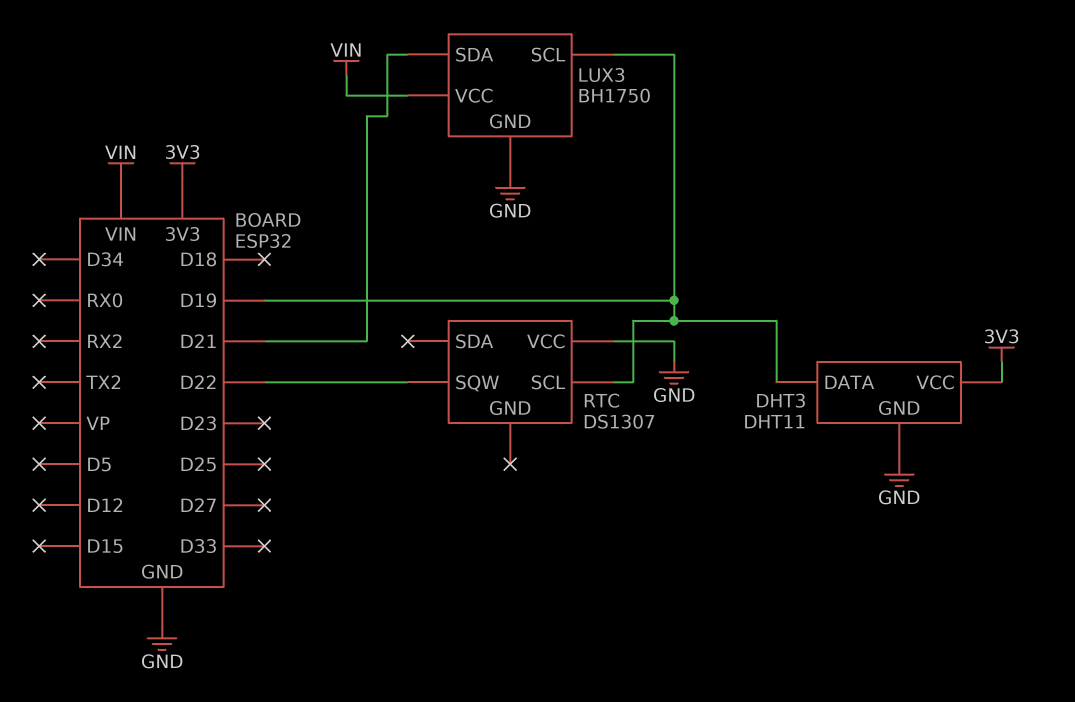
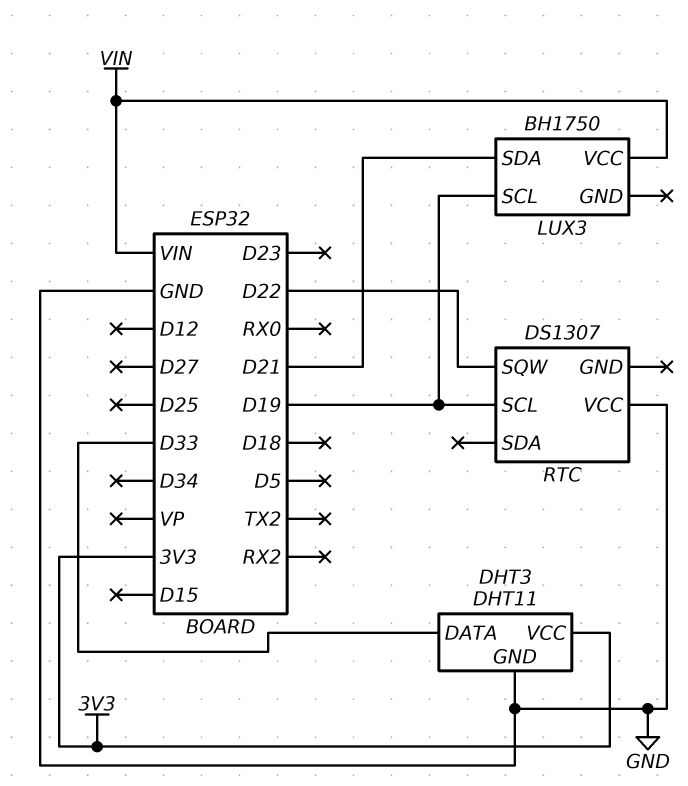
DHT3 pin DATA: D19 -> D33
LUX3 pin GND: GND -> none

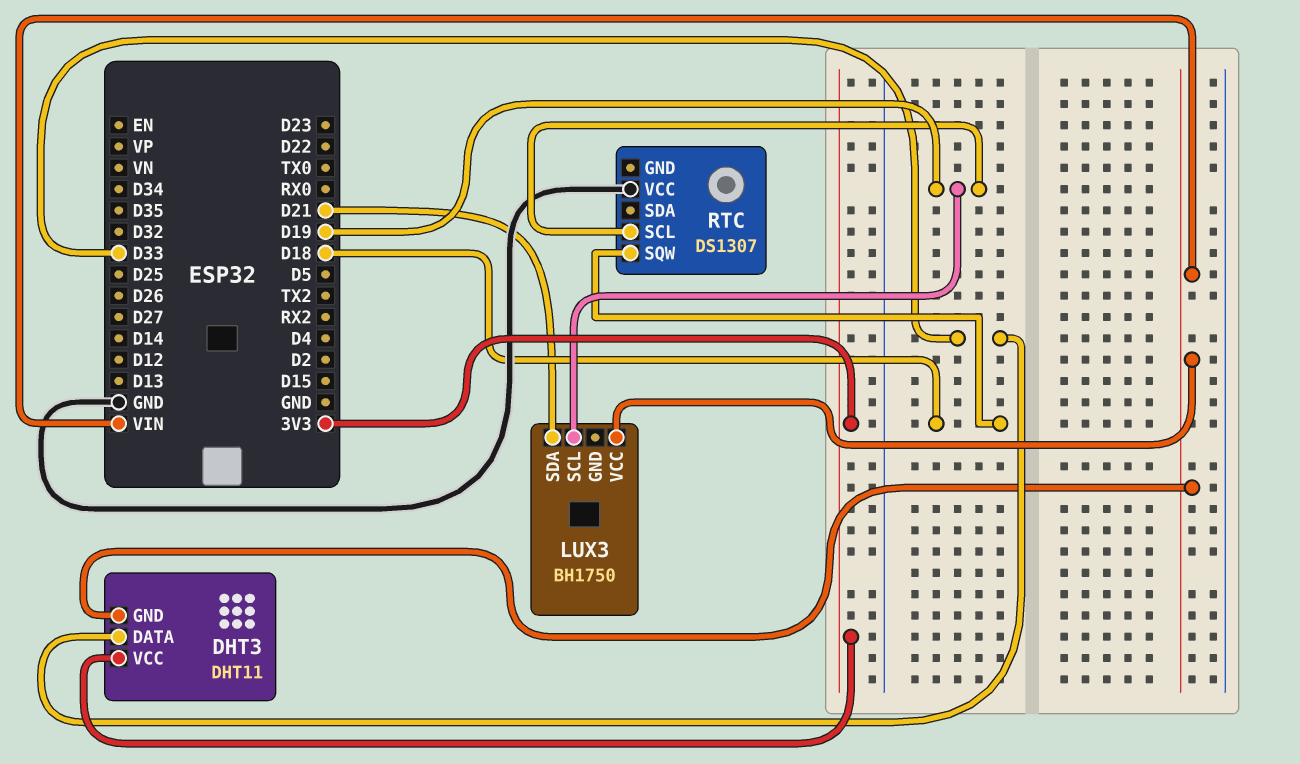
DHT3 pin GND: GND -> VIN
RTC pin SQW: D22 -> D18

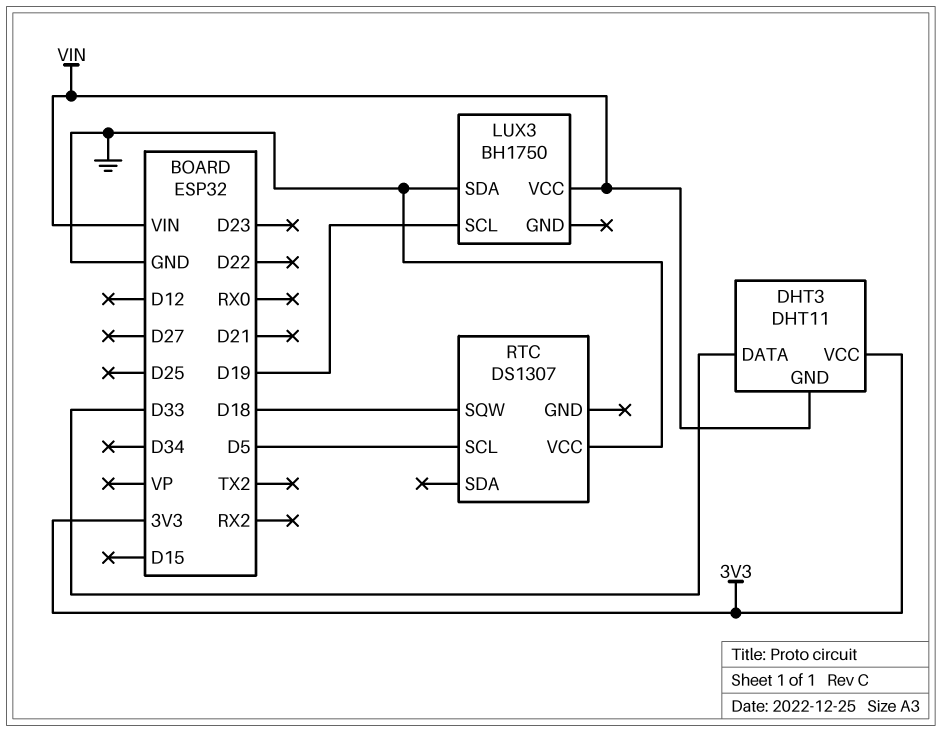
LUX3 pin SDA: D21 -> GND
RTC pin SCL: D19 -> D5

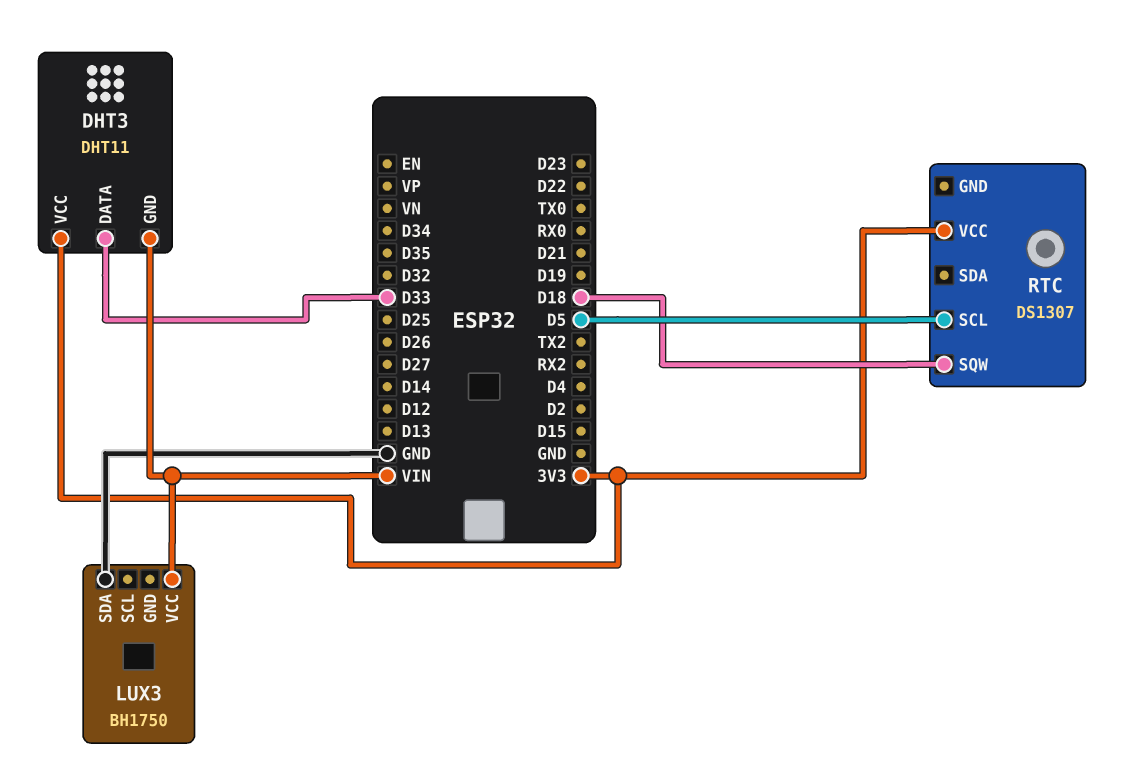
LUX3 pin SCL: D19 -> none
RTC pin VCC: GND -> 3V3

